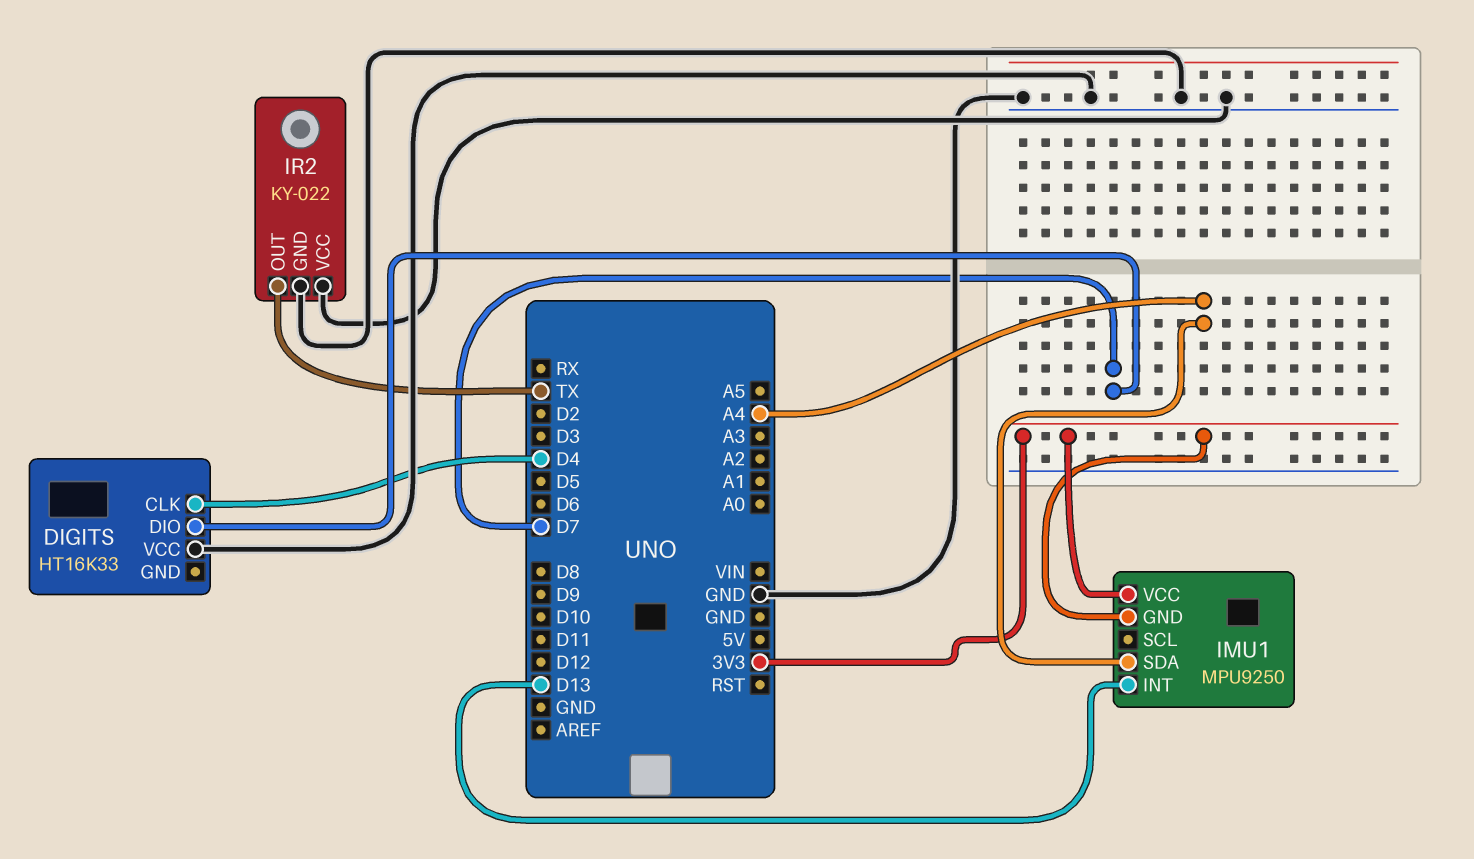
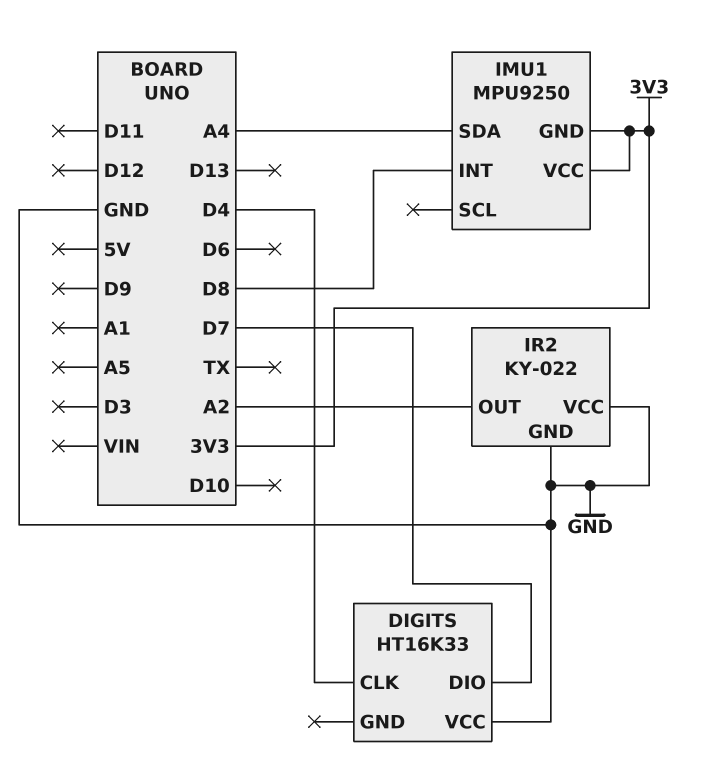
IMU1 pin INT: D13 -> D8
IR2 pin OUT: TX -> A2

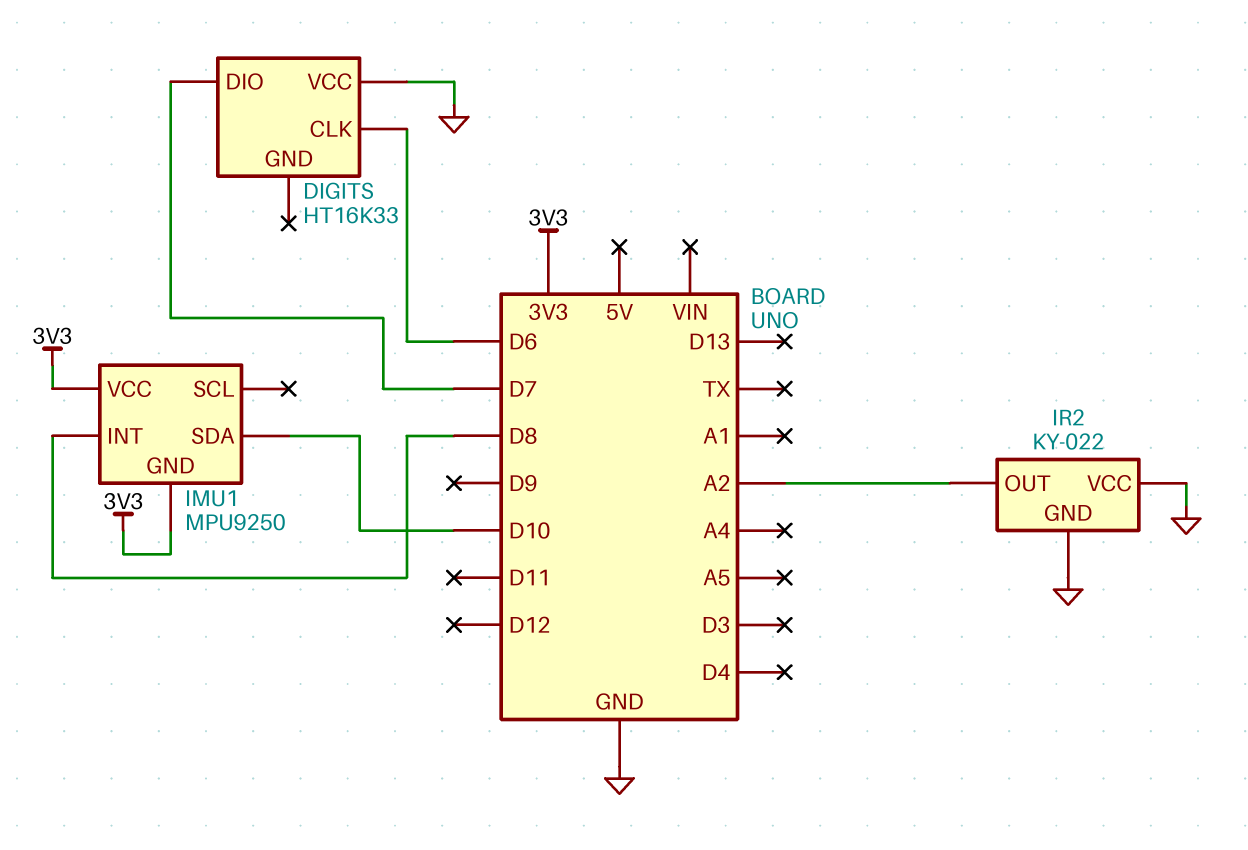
DIGITS pin CLK: D4 -> D6
IMU1 pin SDA: A4 -> D10

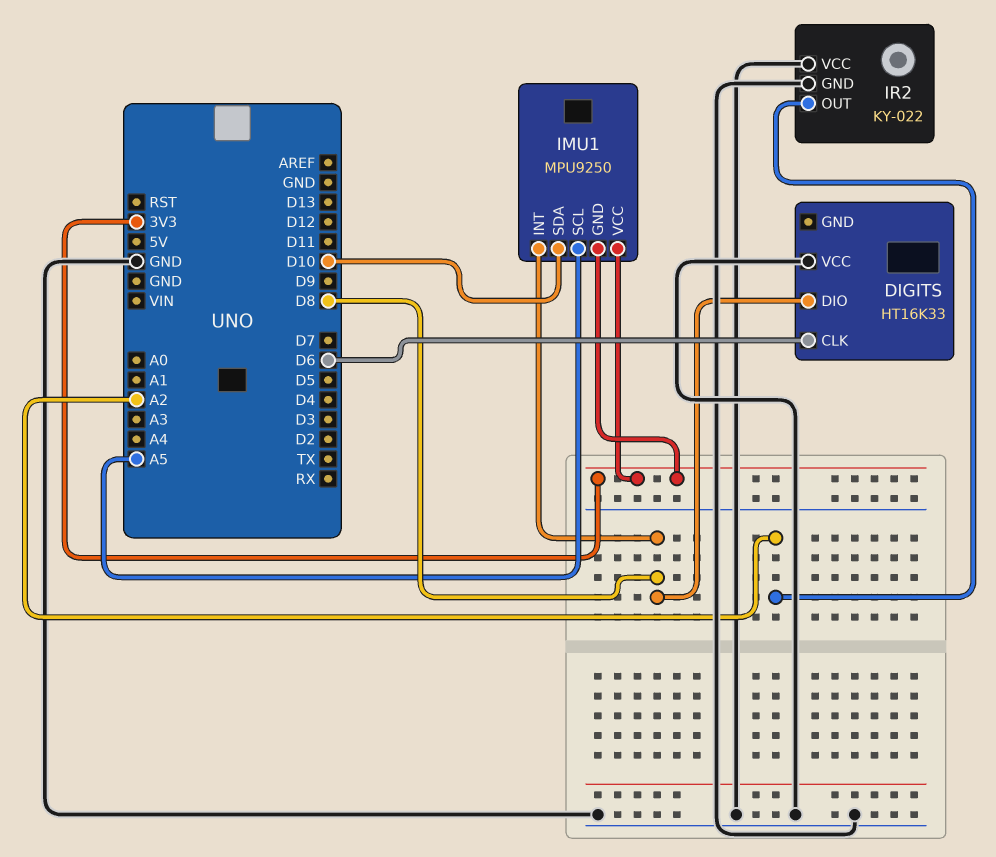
DIGITS pin DIO: D7 -> D8
IMU1 pin SCL: none -> A5

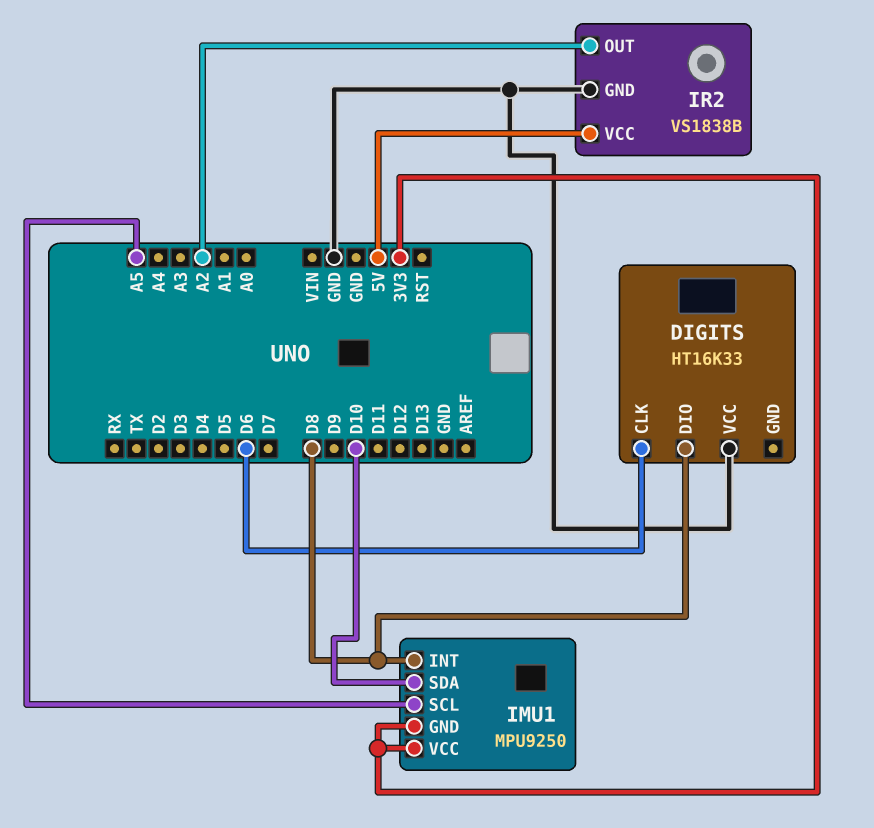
IR2: KY-022 -> VS1838B
IR2 pin VCC: GND -> 5V

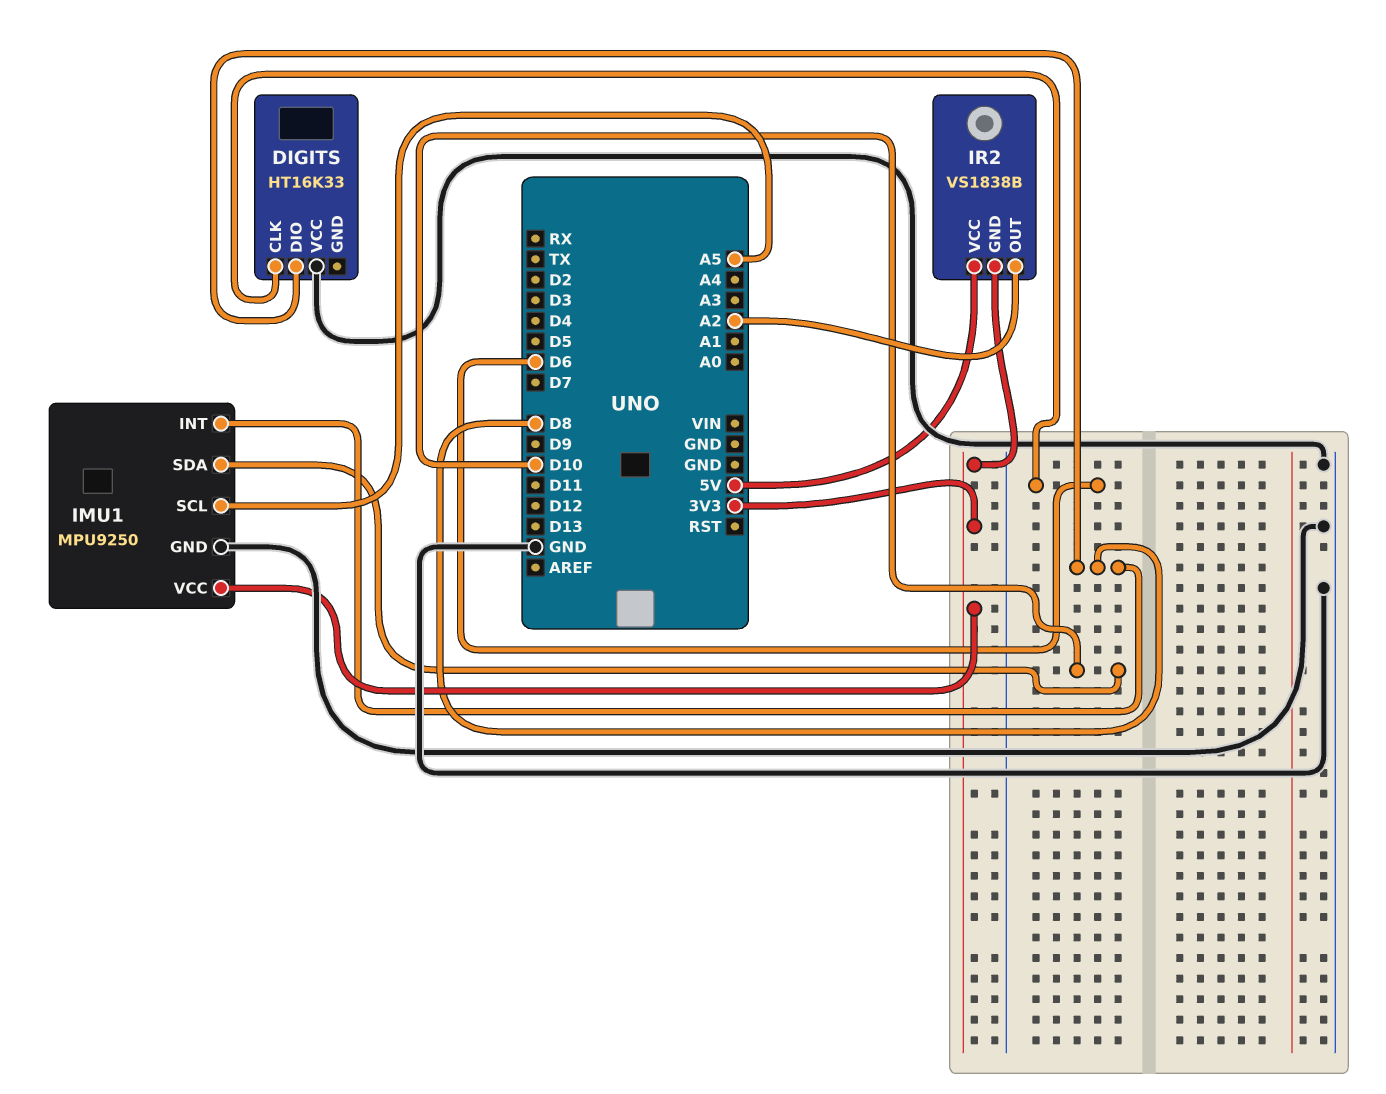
IMU1 pin GND: 3V3 -> GND
IR2 pin GND: GND -> 3V3

